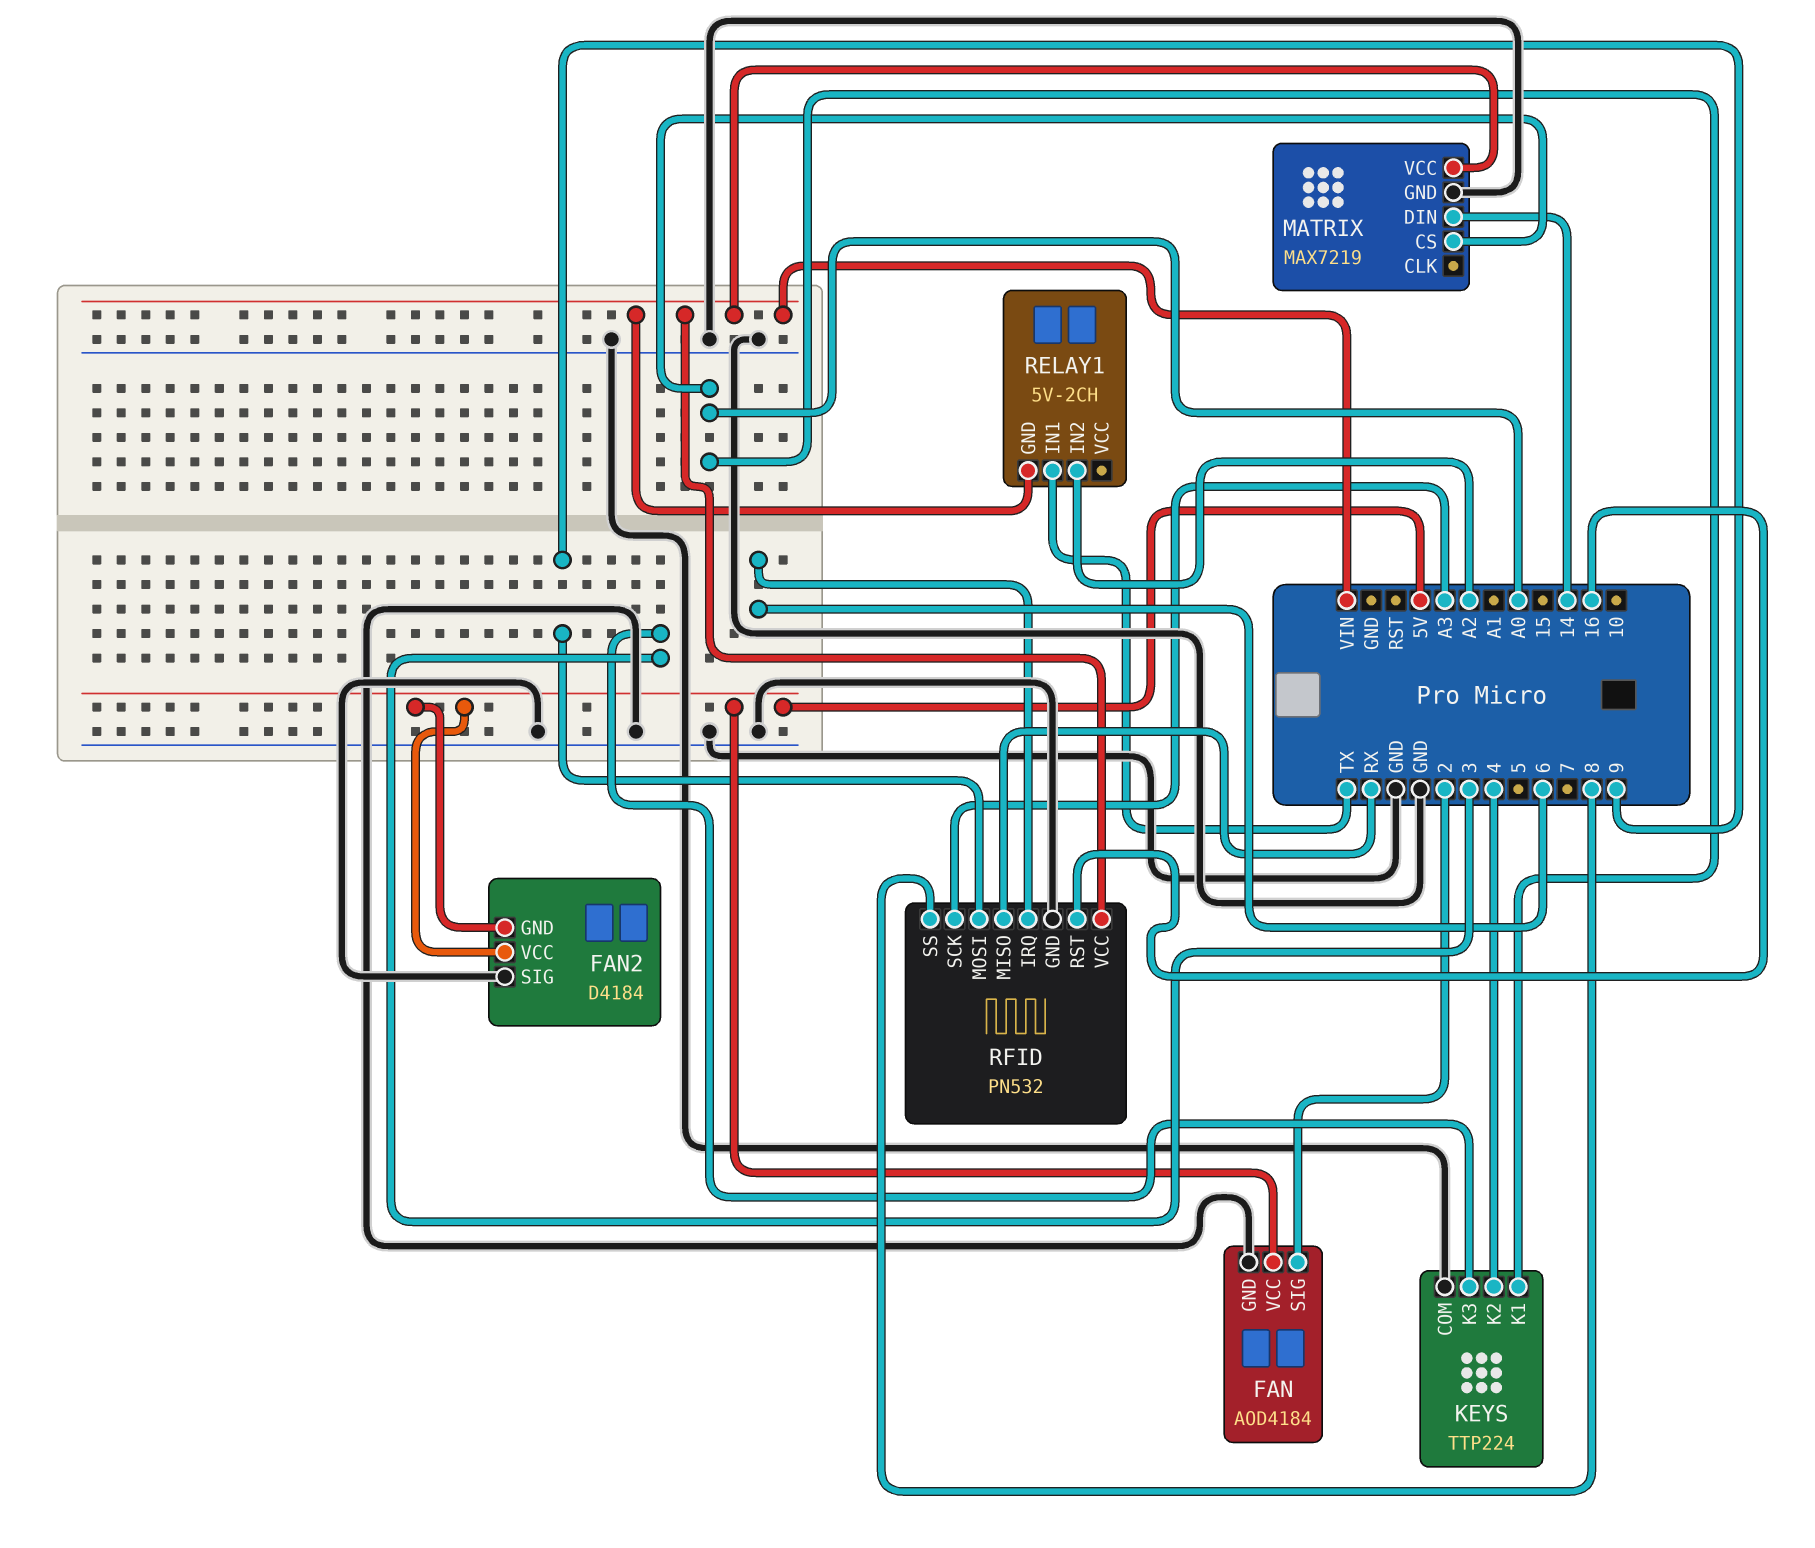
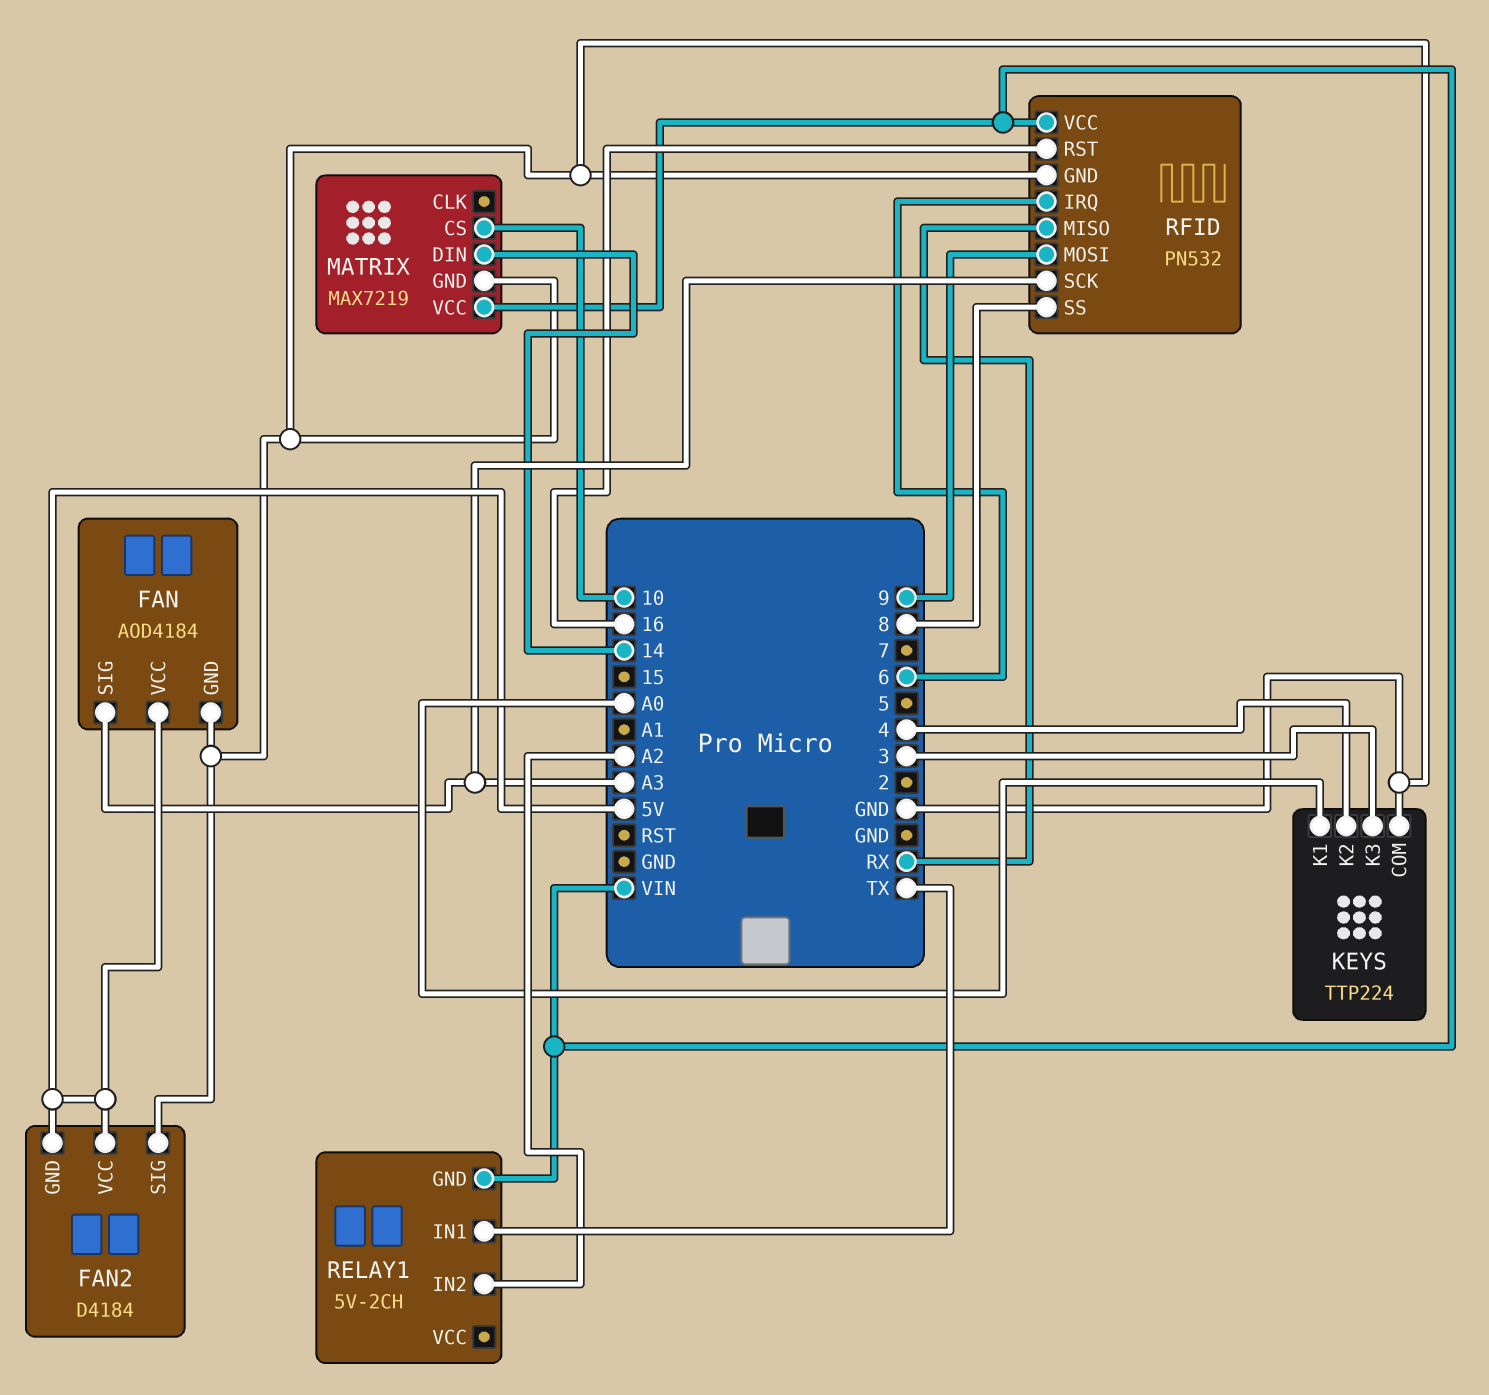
FAN pin SIG: 2 -> A3
MATRIX pin CS: A0 -> 10

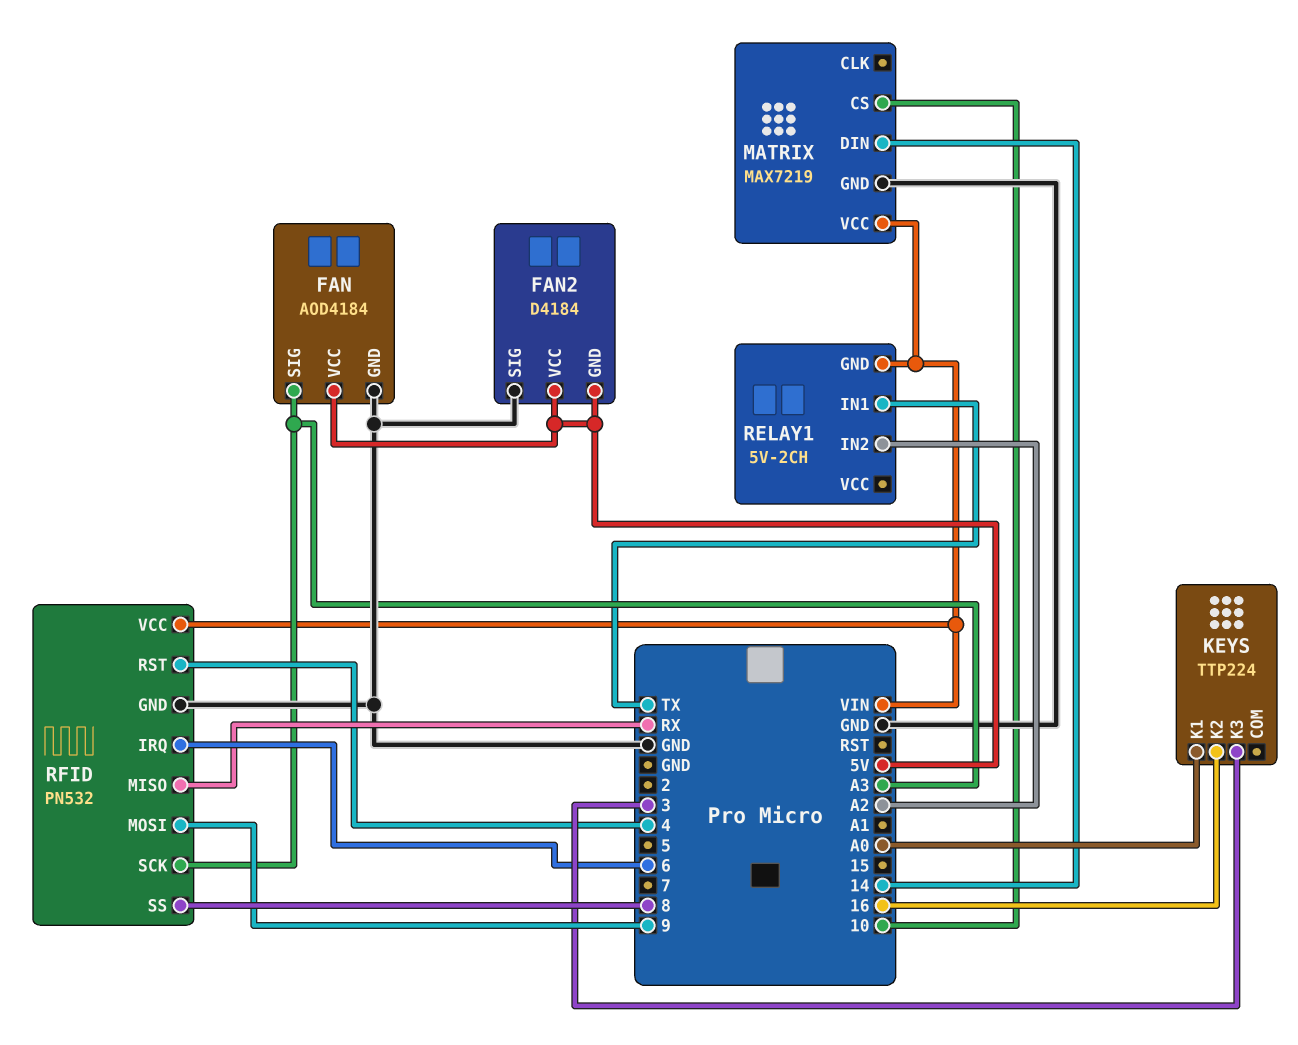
KEYS pin COM: GND -> none
KEYS pin K2: 4 -> 16
RFID pin RST: 16 -> 4

